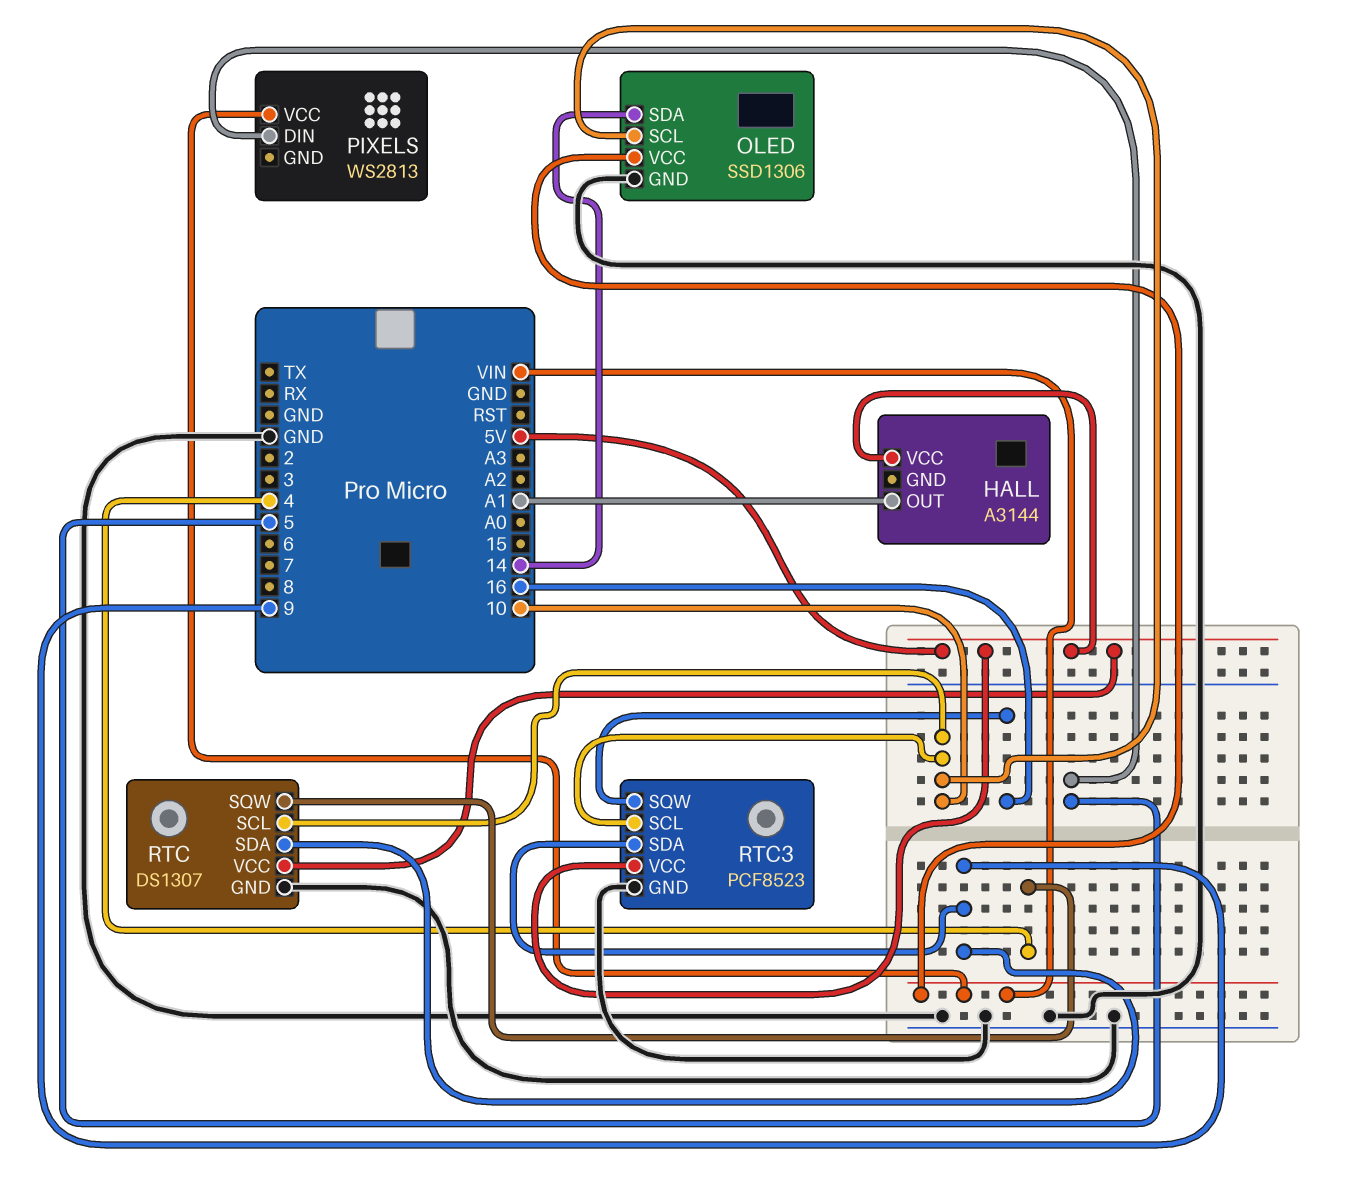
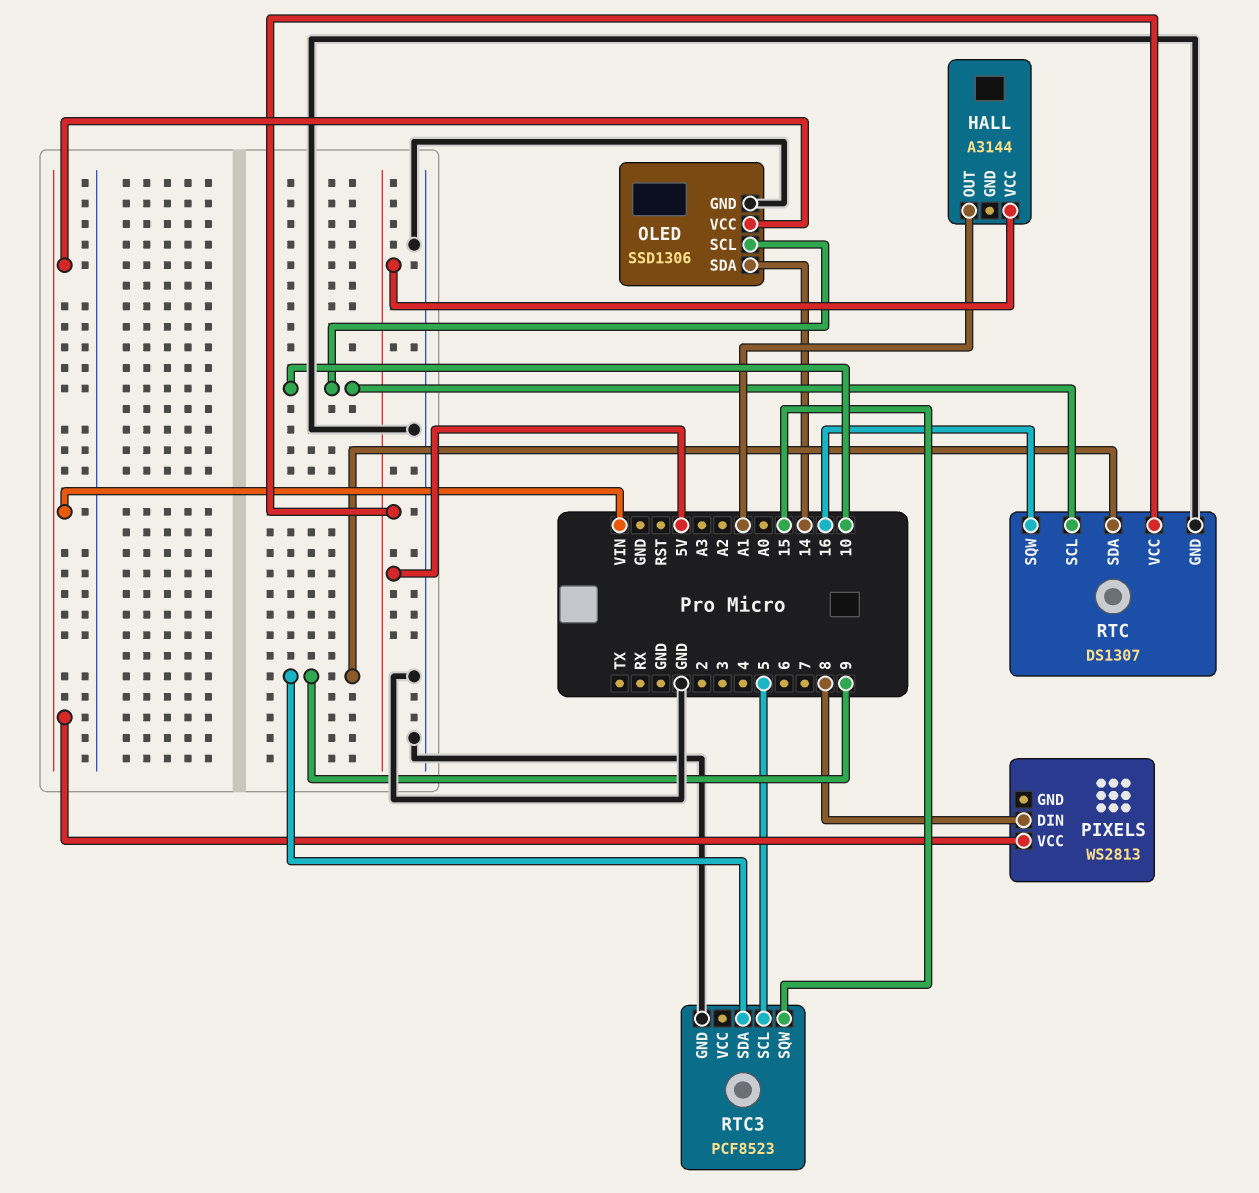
PIXELS pin DIN: 5 -> 8
RTC pin SQW: 4 -> 16
RTC3 pin SCL: 10 -> 5
RTC3 pin SQW: 16 -> 15
RTC3 pin VCC: 5V -> none

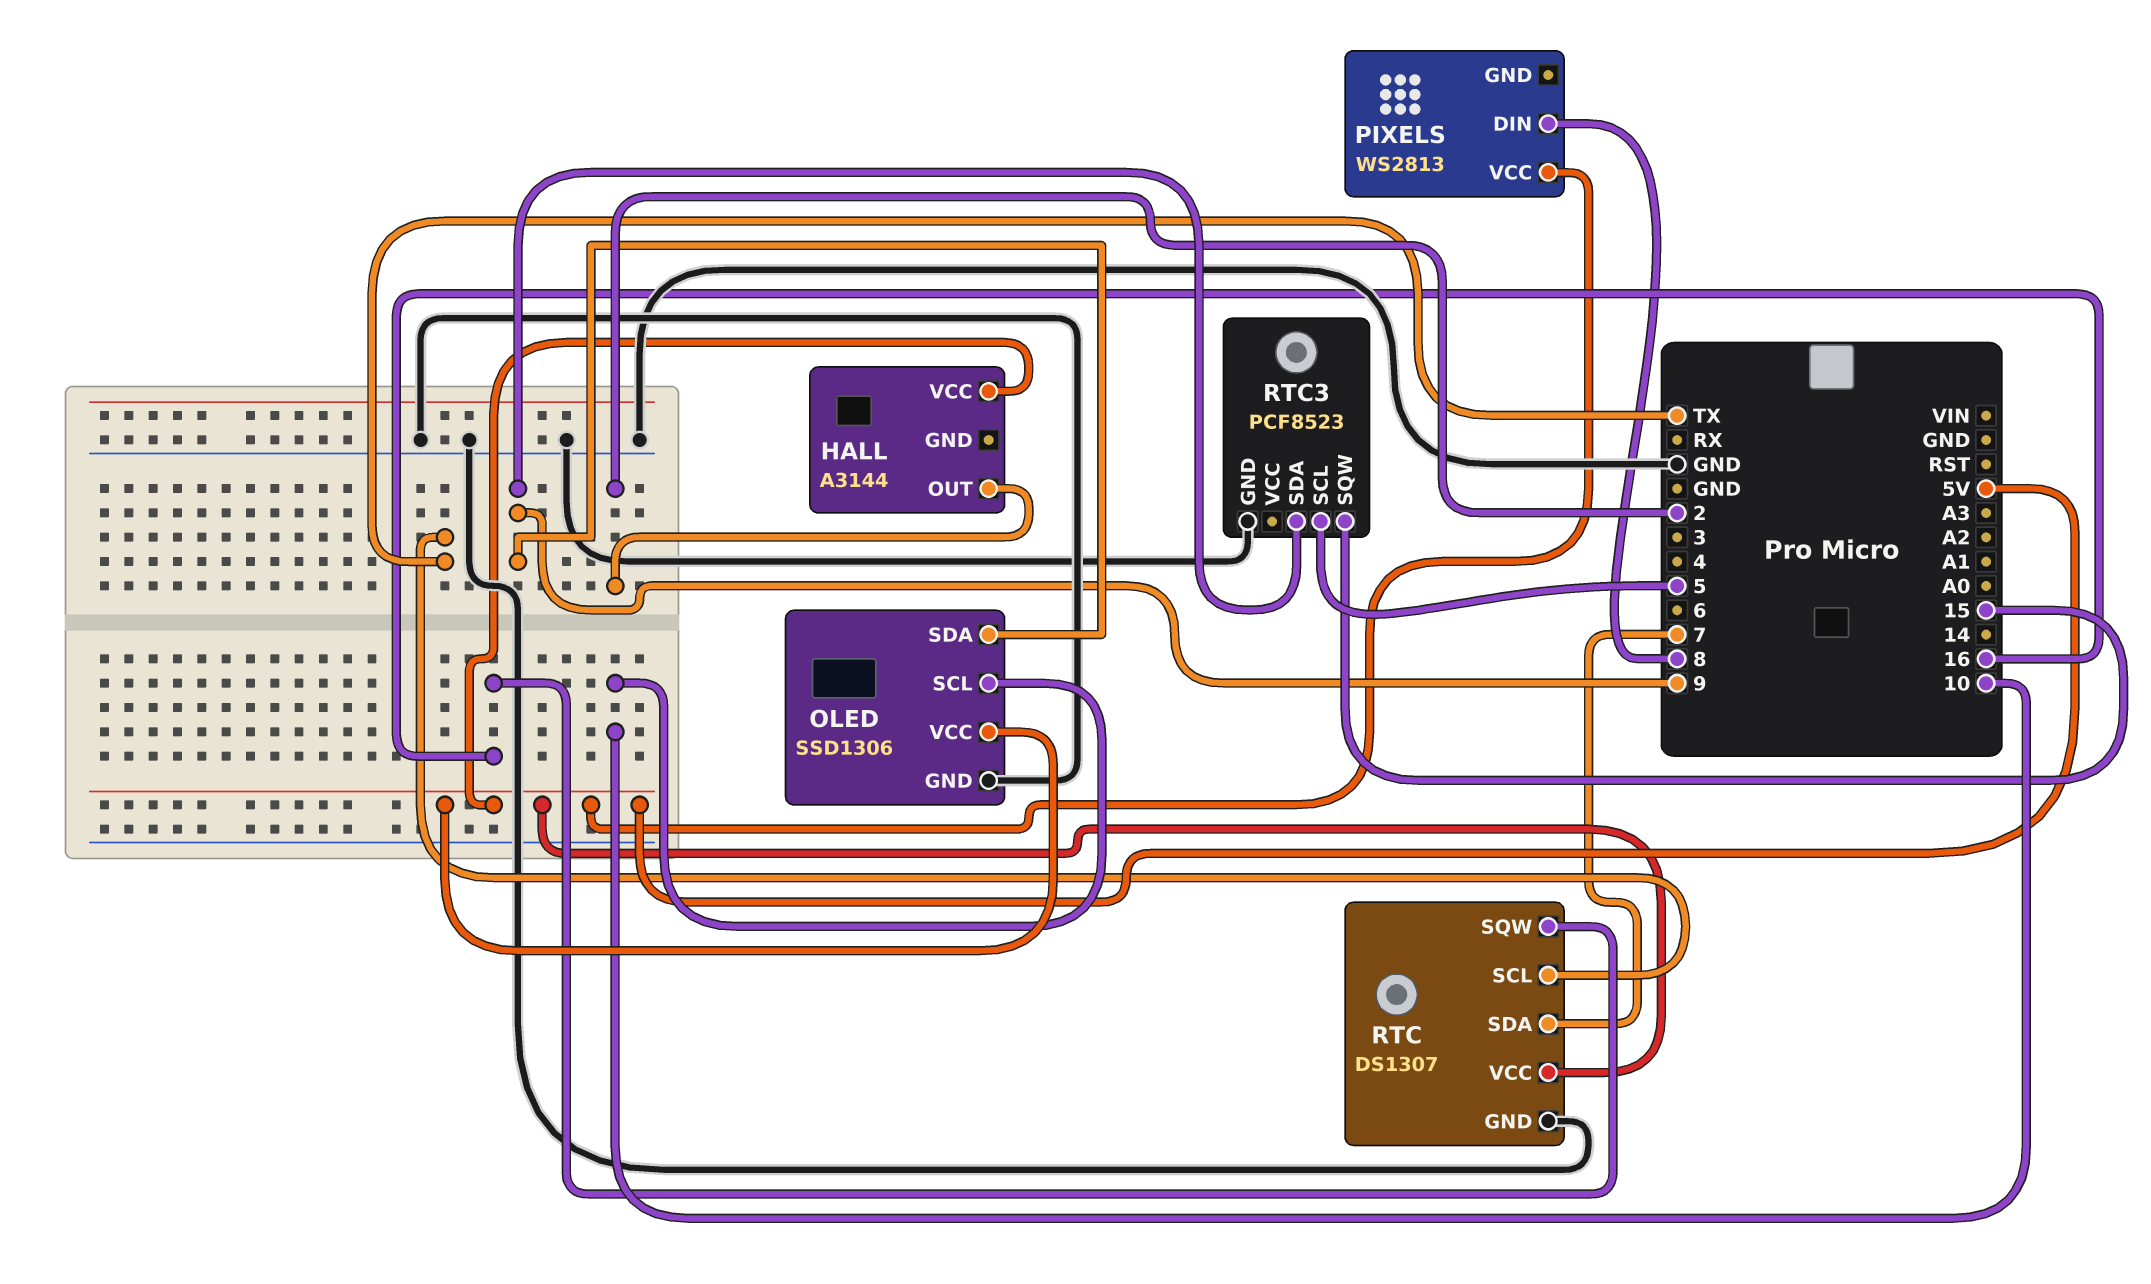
HALL pin OUT: A1 -> 2
OLED pin SDA: 14 -> 9
OLED pin VCC: VIN -> 5V
PIXELS pin VCC: VIN -> 5V
RTC pin SCL: 10 -> TX
RTC pin SDA: 9 -> 7

